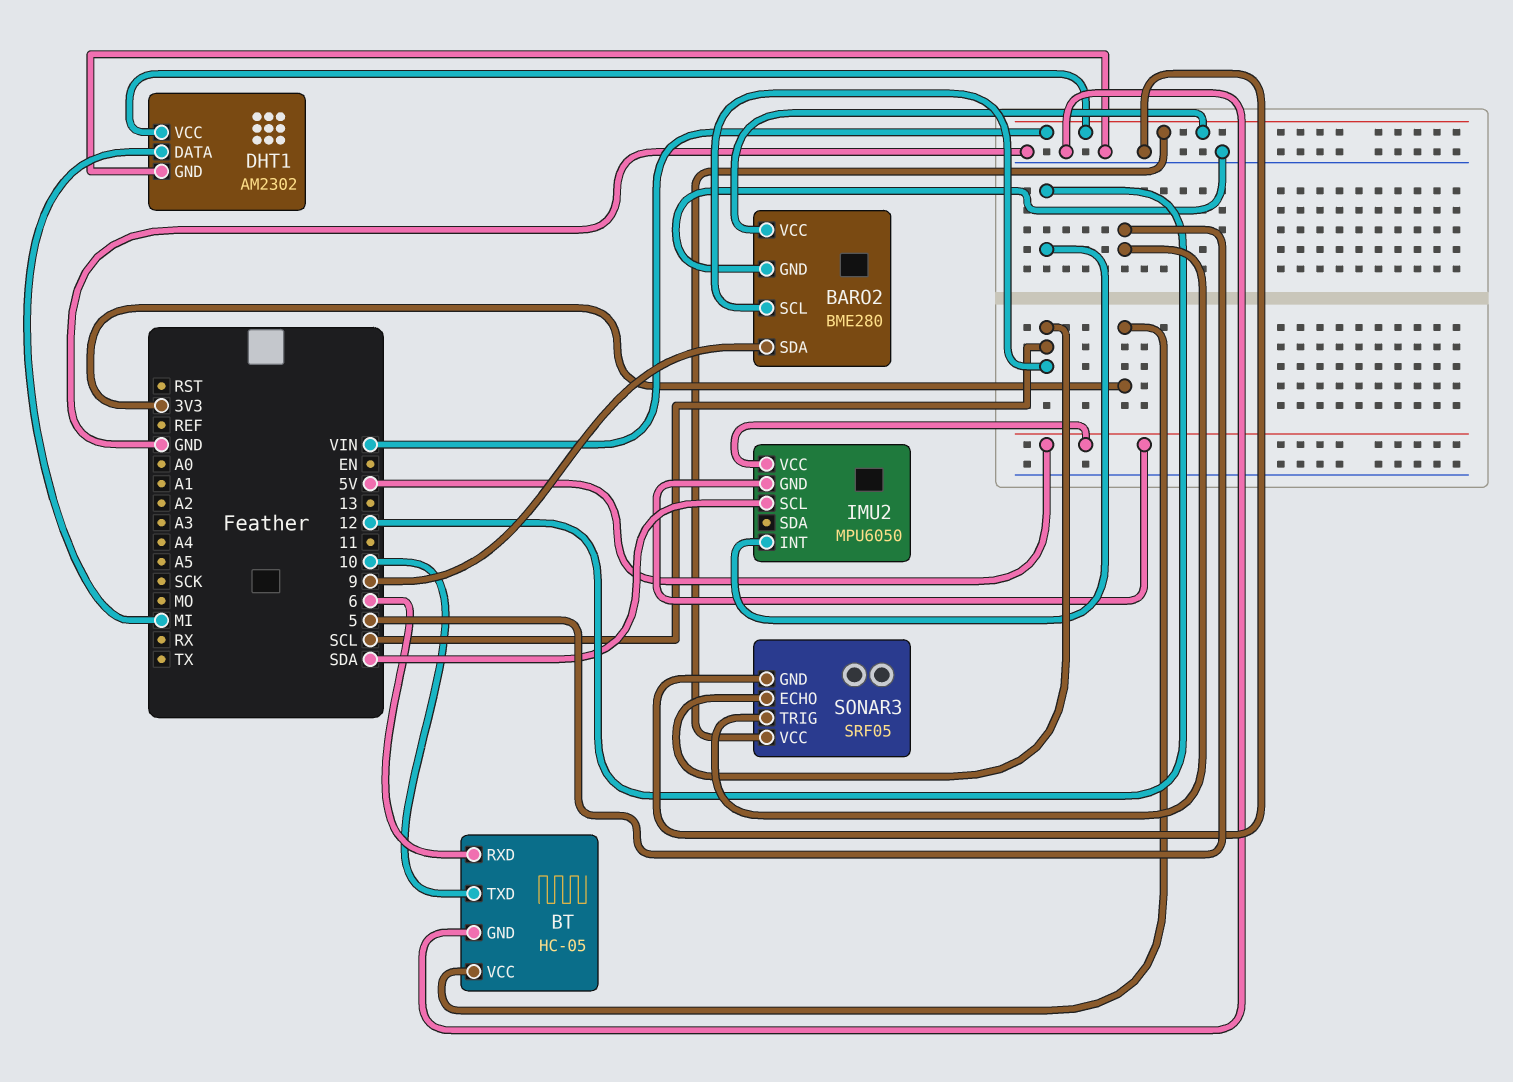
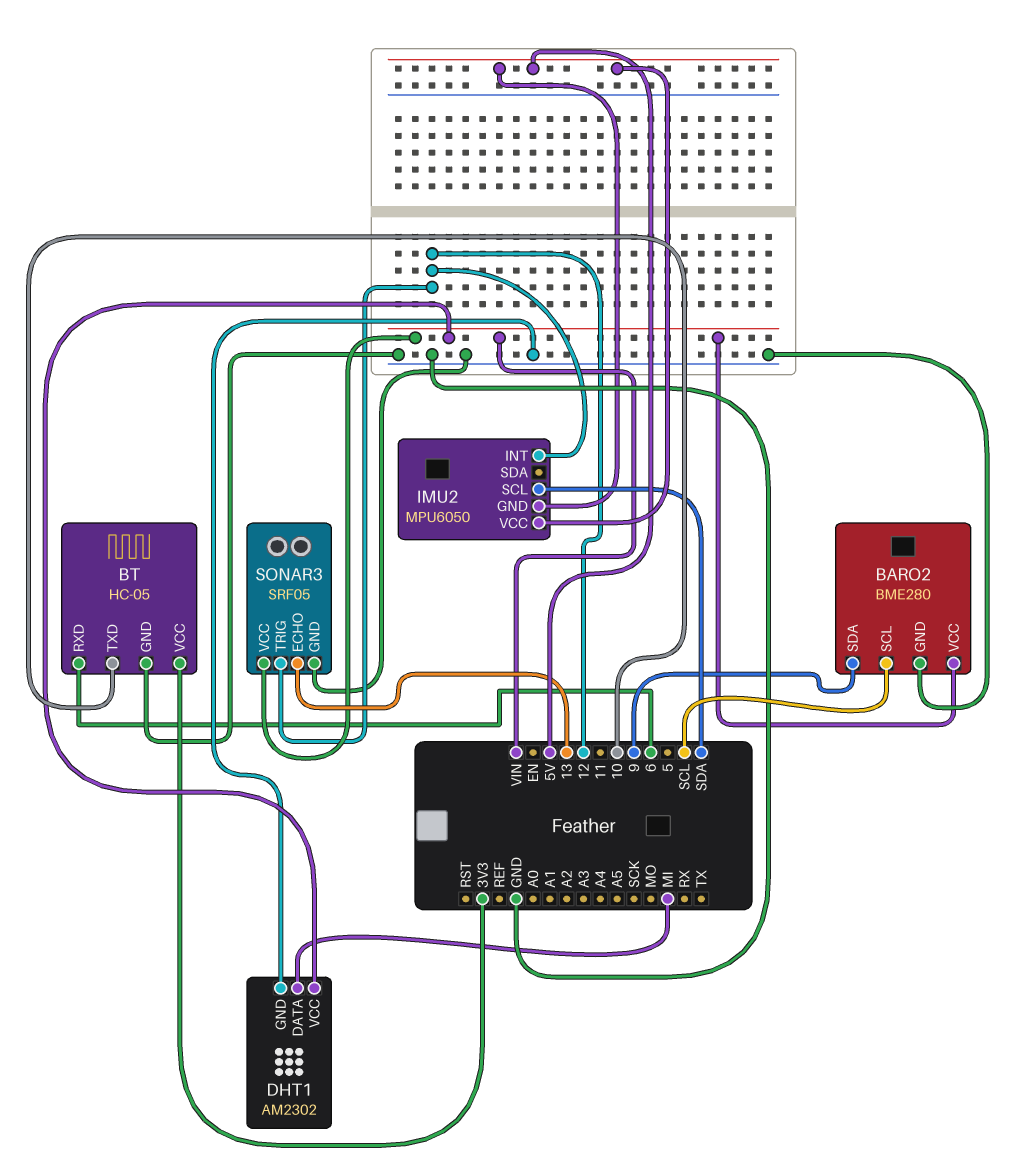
SONAR3 pin ECHO: SCL -> 13
SONAR3 pin TRIG: 5 -> 12

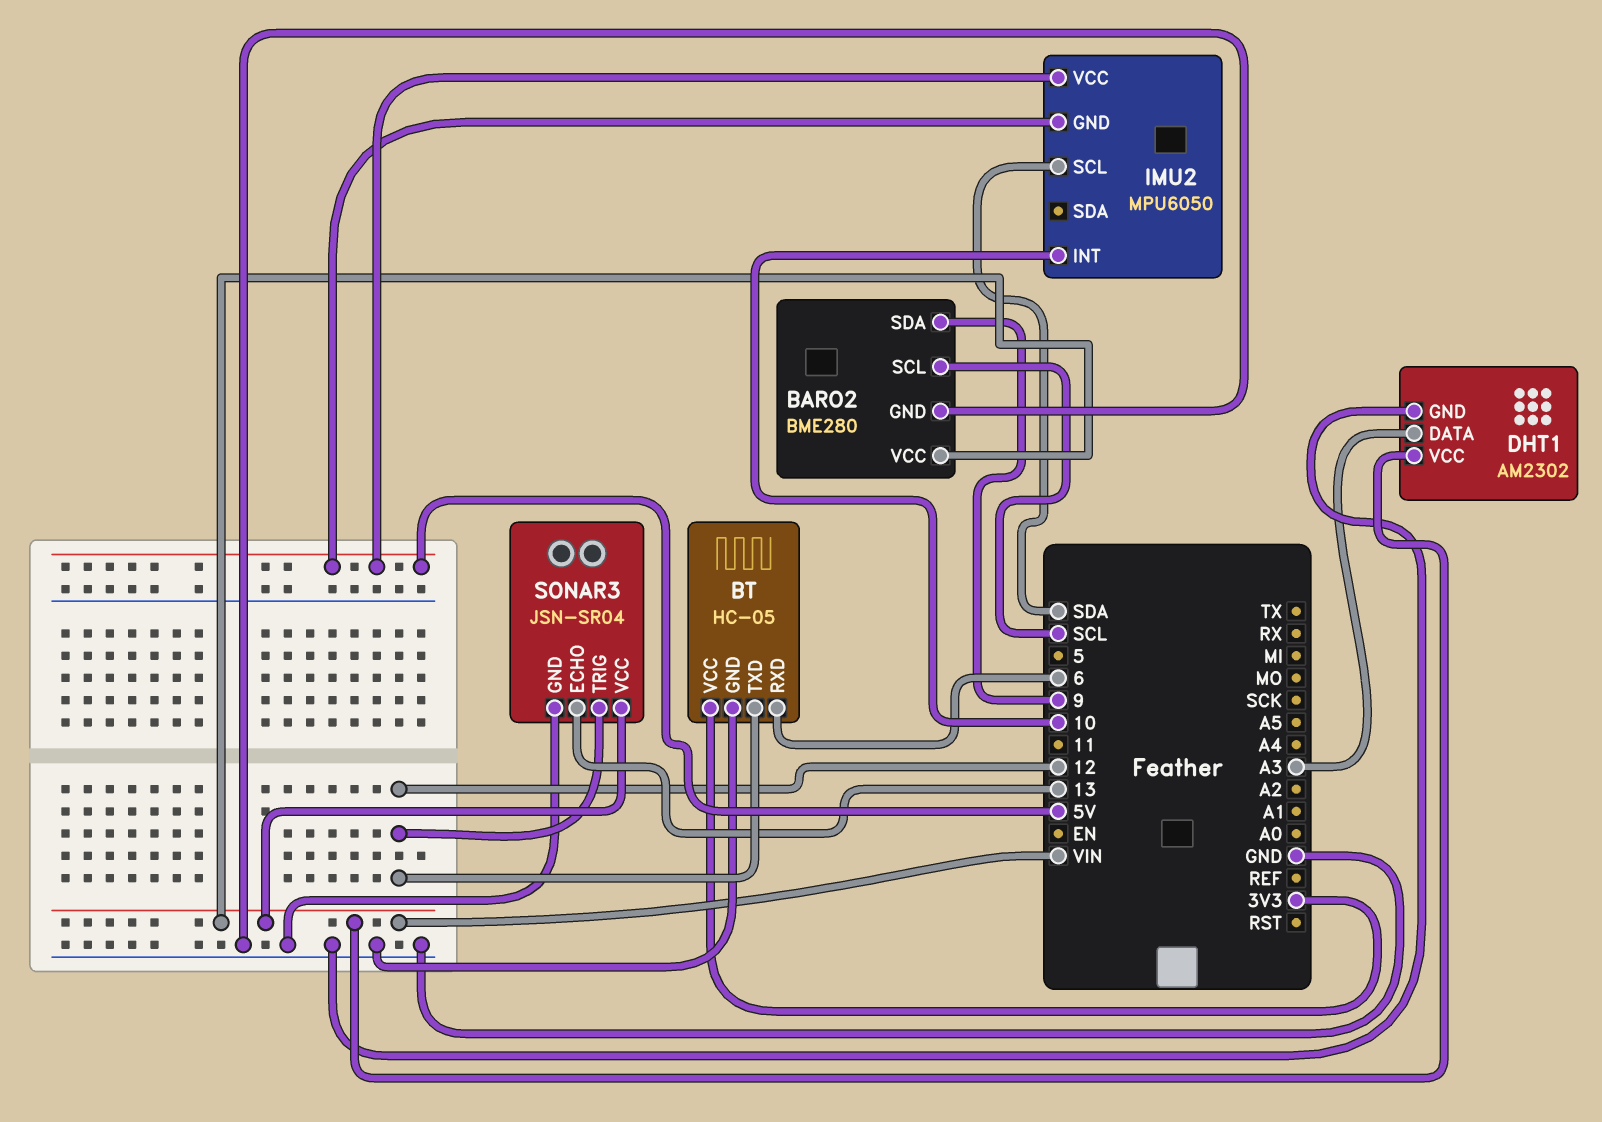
BT pin TXD: 10 -> 12
DHT1 pin DATA: MI -> A3
IMU2 pin INT: 12 -> 10
SONAR3: SRF05 -> JSN-SR04

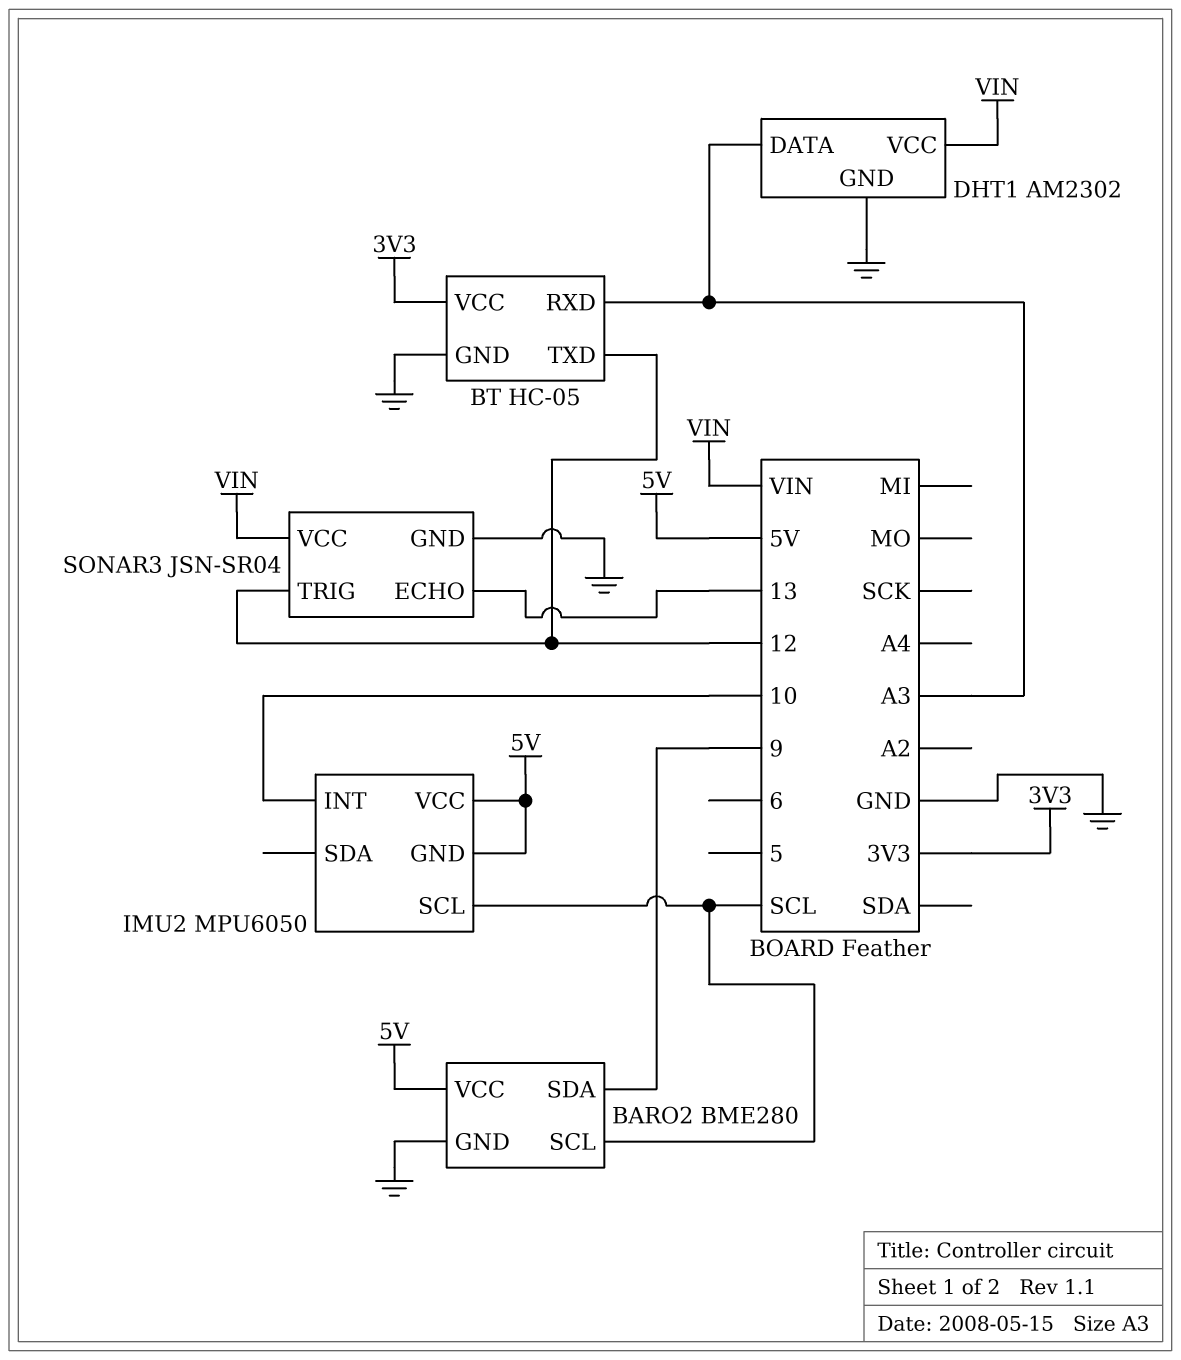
BARO2 pin VCC: VIN -> 5V
BT pin RXD: 6 -> A3
IMU2 pin SCL: SDA -> SCL

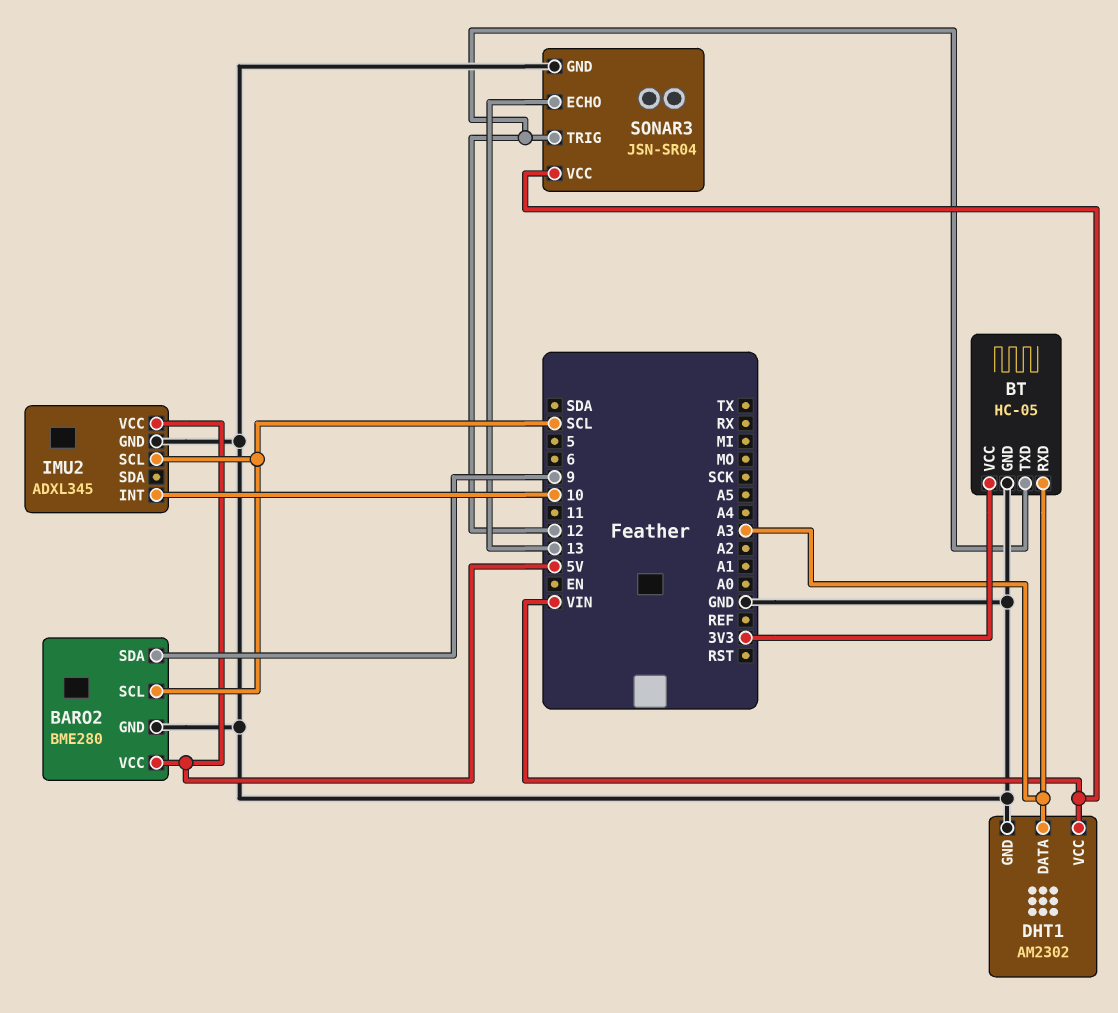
IMU2: MPU6050 -> ADXL345
IMU2 pin GND: 5V -> GND

